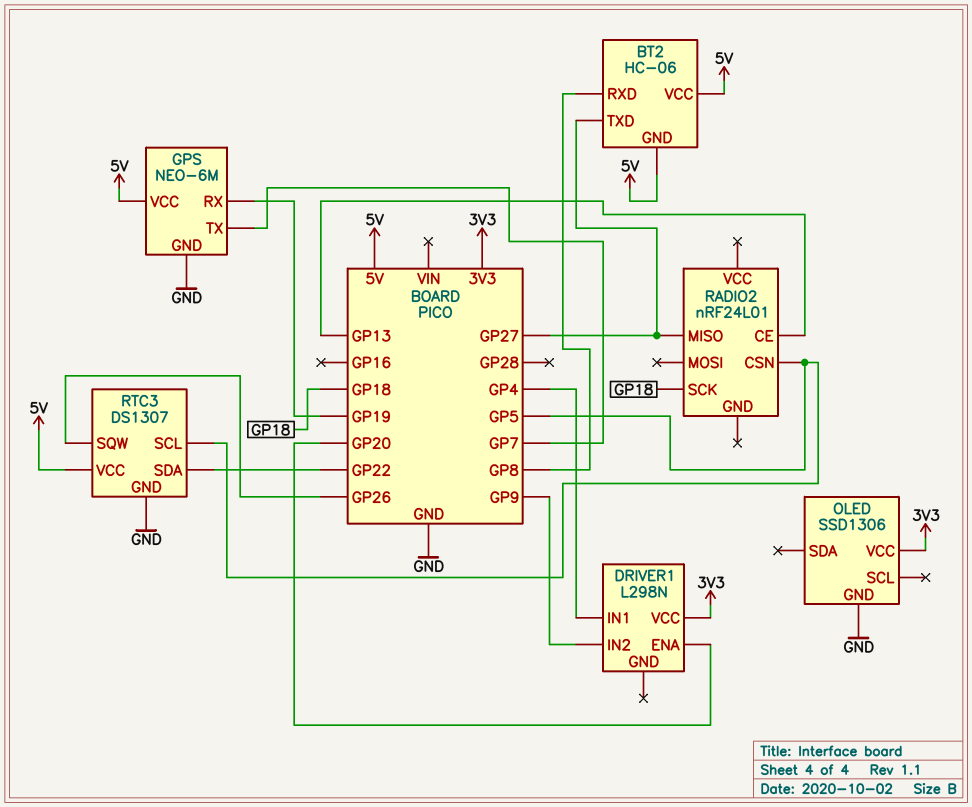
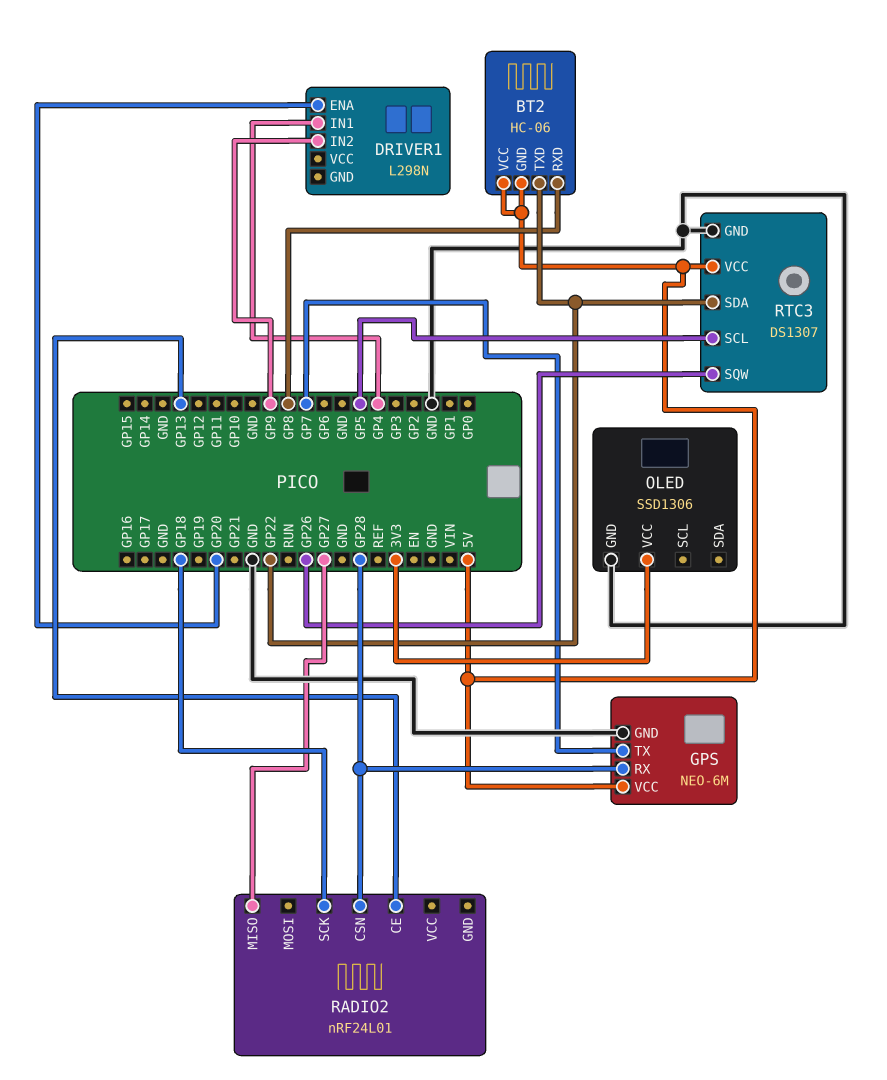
BT2 pin TXD: GP27 -> GP22
DRIVER1 pin VCC: 3V3 -> none
GPS pin RX: GP19 -> GP28
RADIO2 pin CSN: GP5 -> GP28

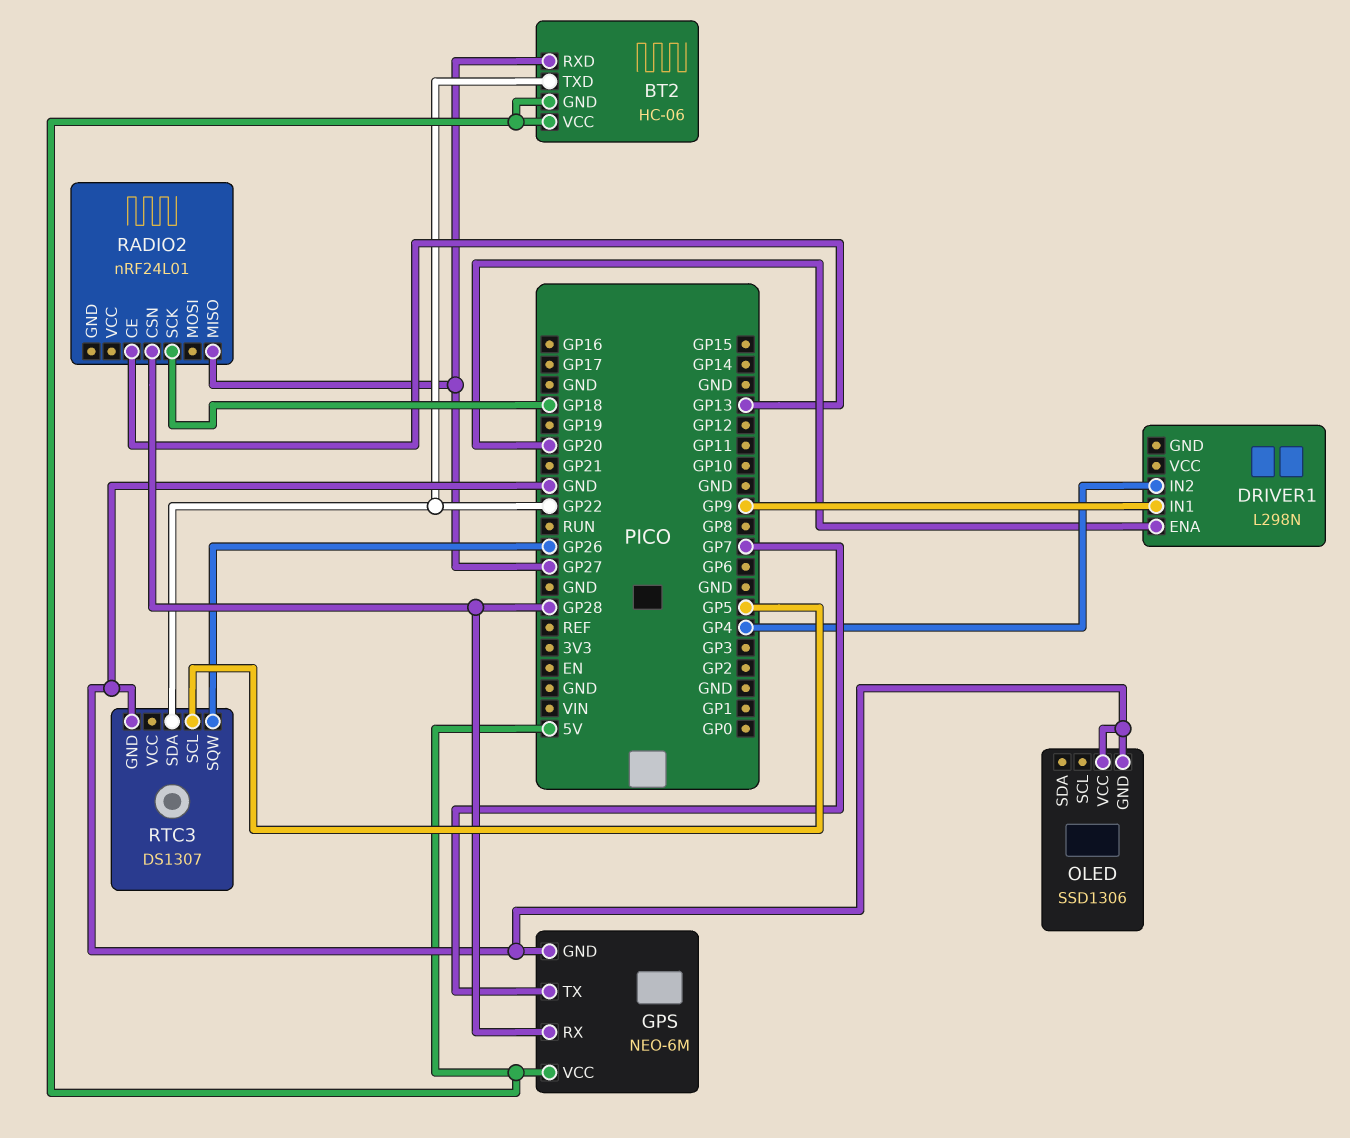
BT2 pin RXD: GP8 -> GP27
DRIVER1 pin IN1: GP4 -> GP9
DRIVER1 pin IN2: GP9 -> GP4
OLED pin VCC: 3V3 -> GND
RTC3 pin VCC: 5V -> none

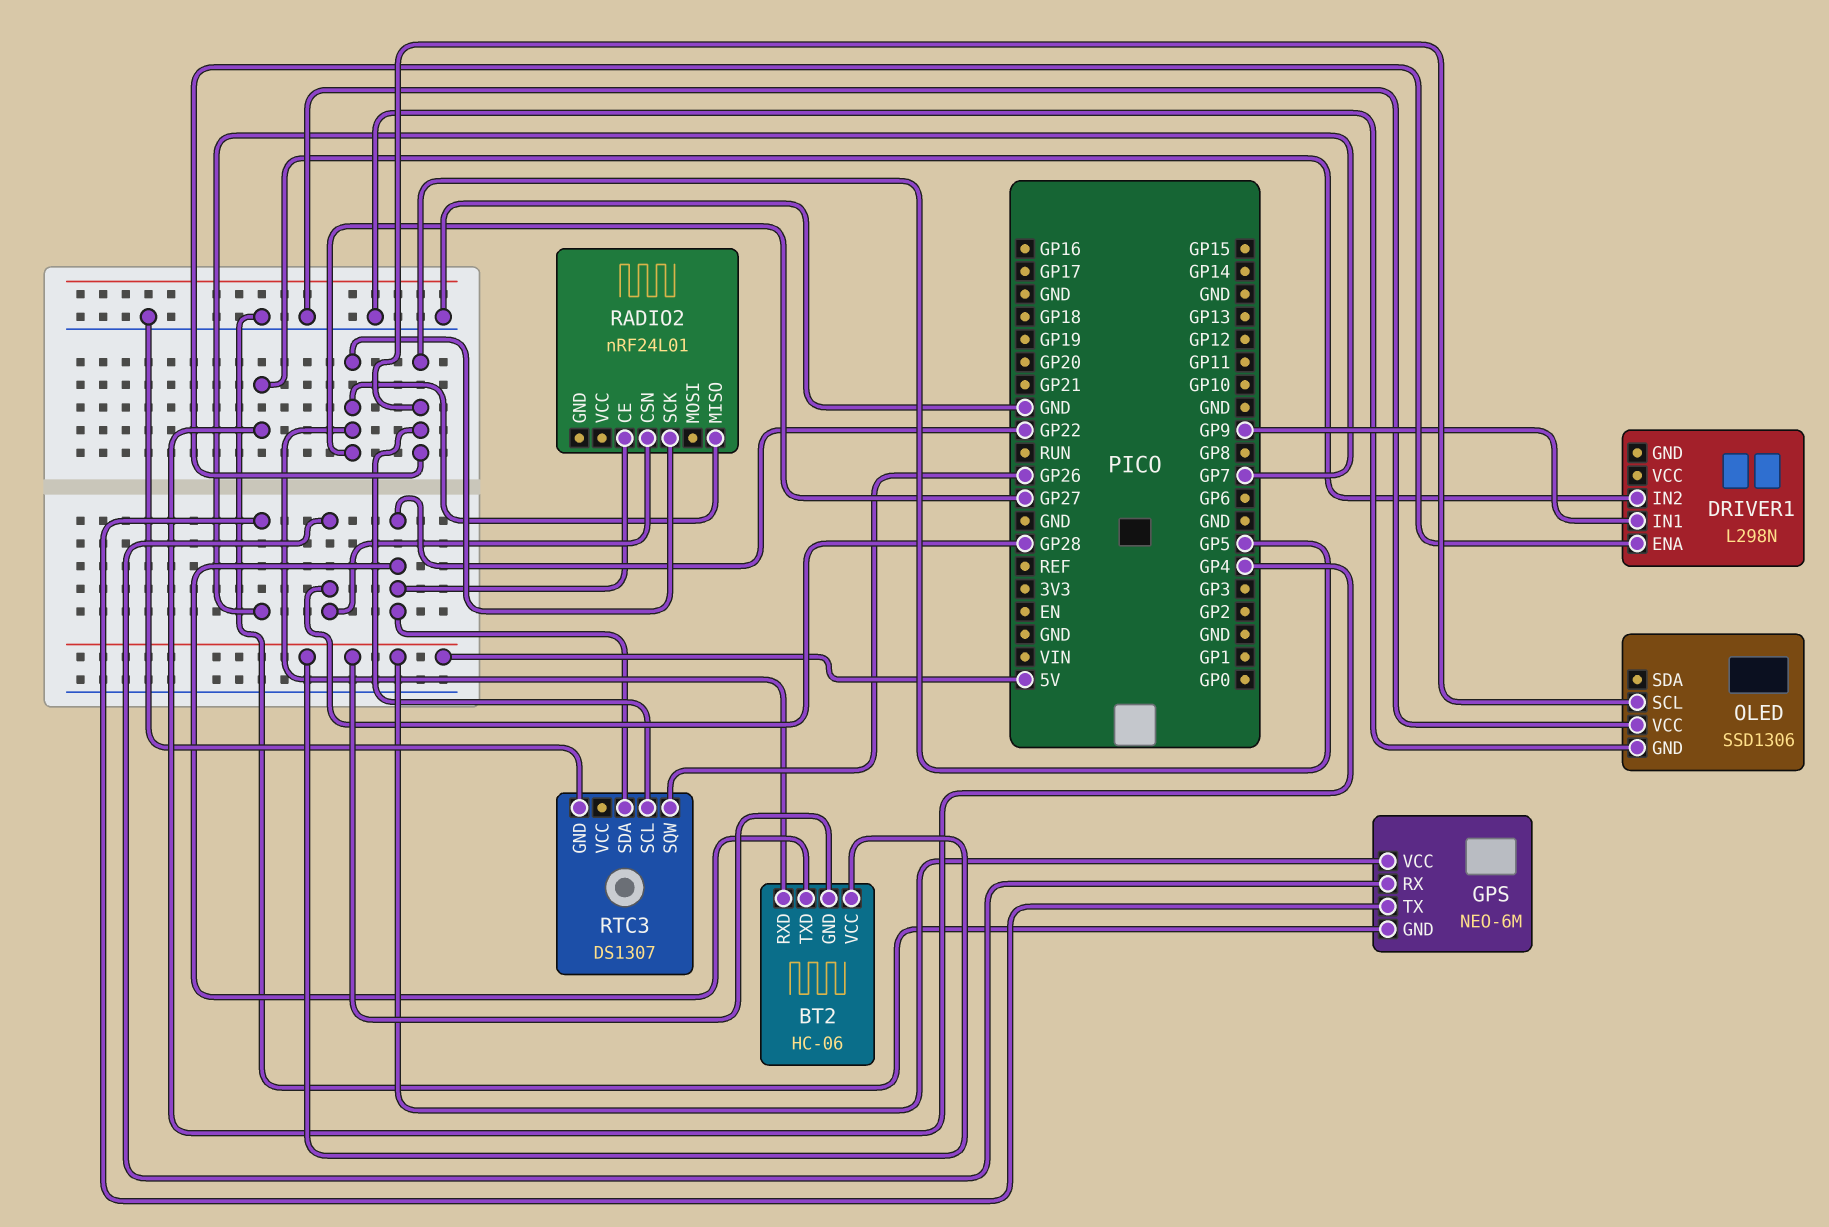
DRIVER1 pin ENA: GP20 -> GP5
OLED pin SCL: none -> GP5
RADIO2 pin CE: GP13 -> GP22
RADIO2 pin SCK: GP18 -> GP27

